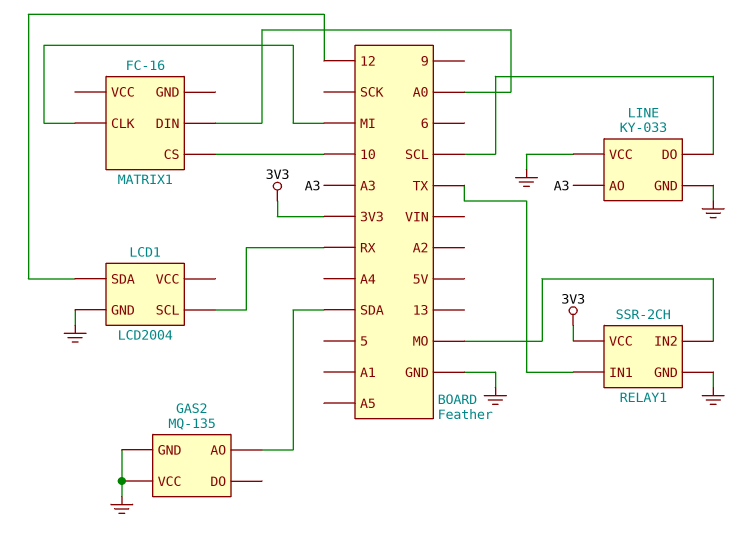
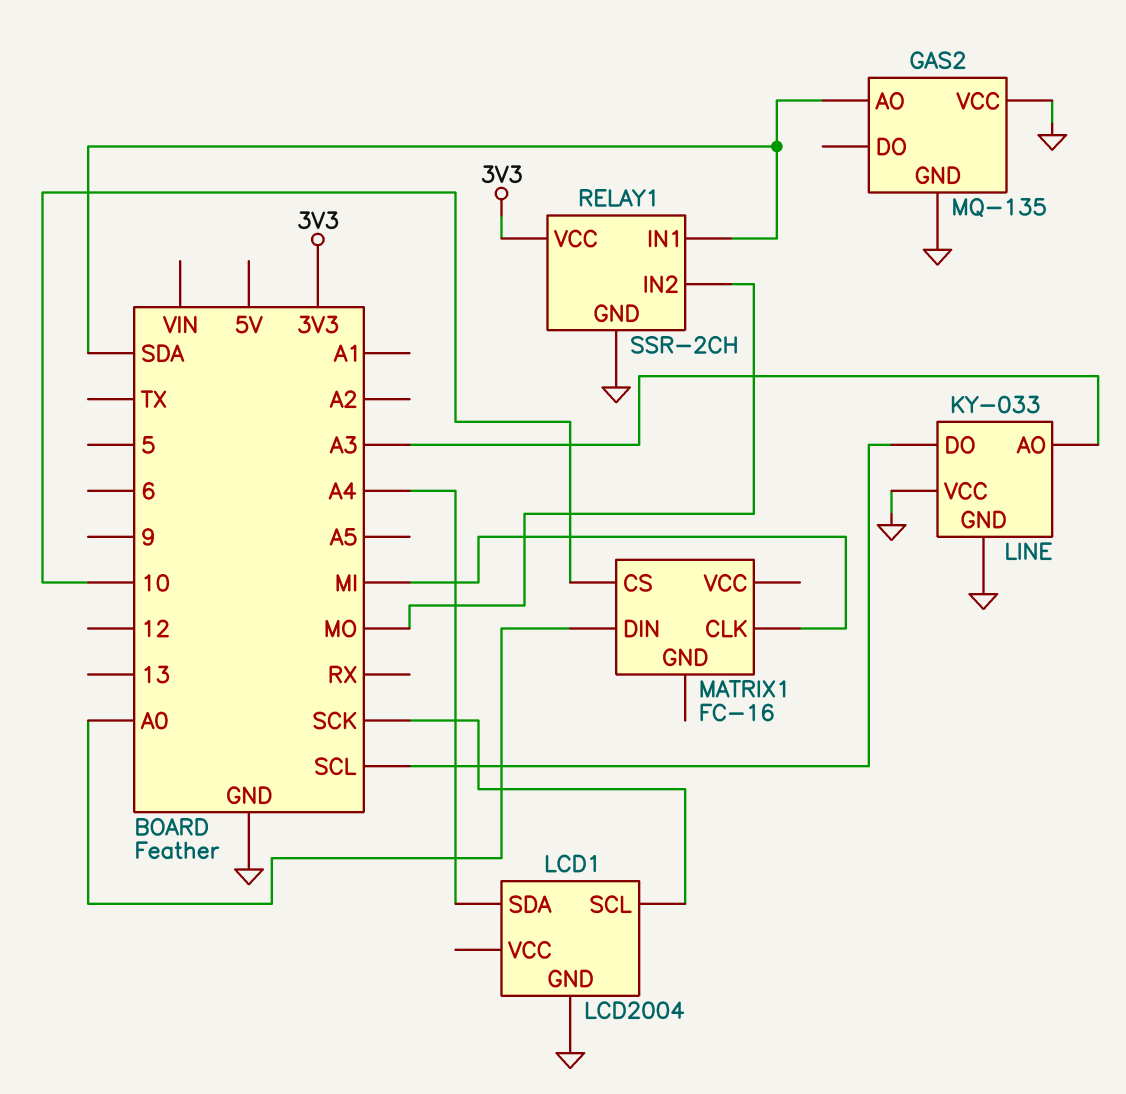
LCD1 pin SCL: RX -> SCK
LCD1 pin SDA: 12 -> A4
RELAY1 pin IN1: TX -> SDA

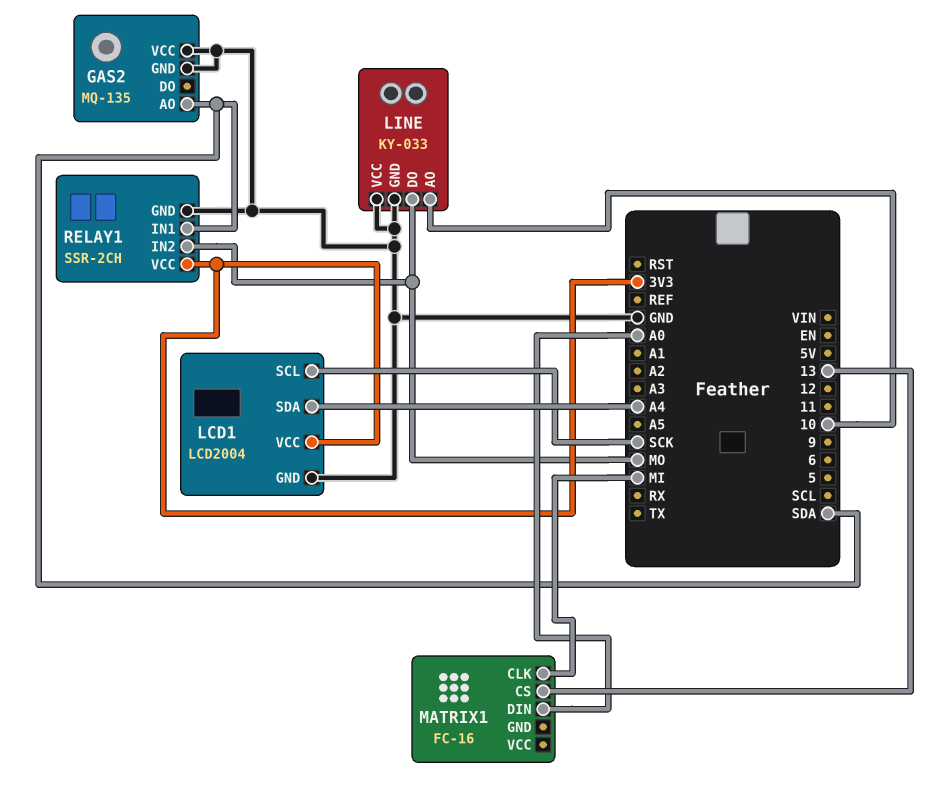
LCD1 pin VCC: none -> 3V3
LINE pin AO: A3 -> 10
LINE pin DO: SCL -> MO
MATRIX1 pin CS: 10 -> 13

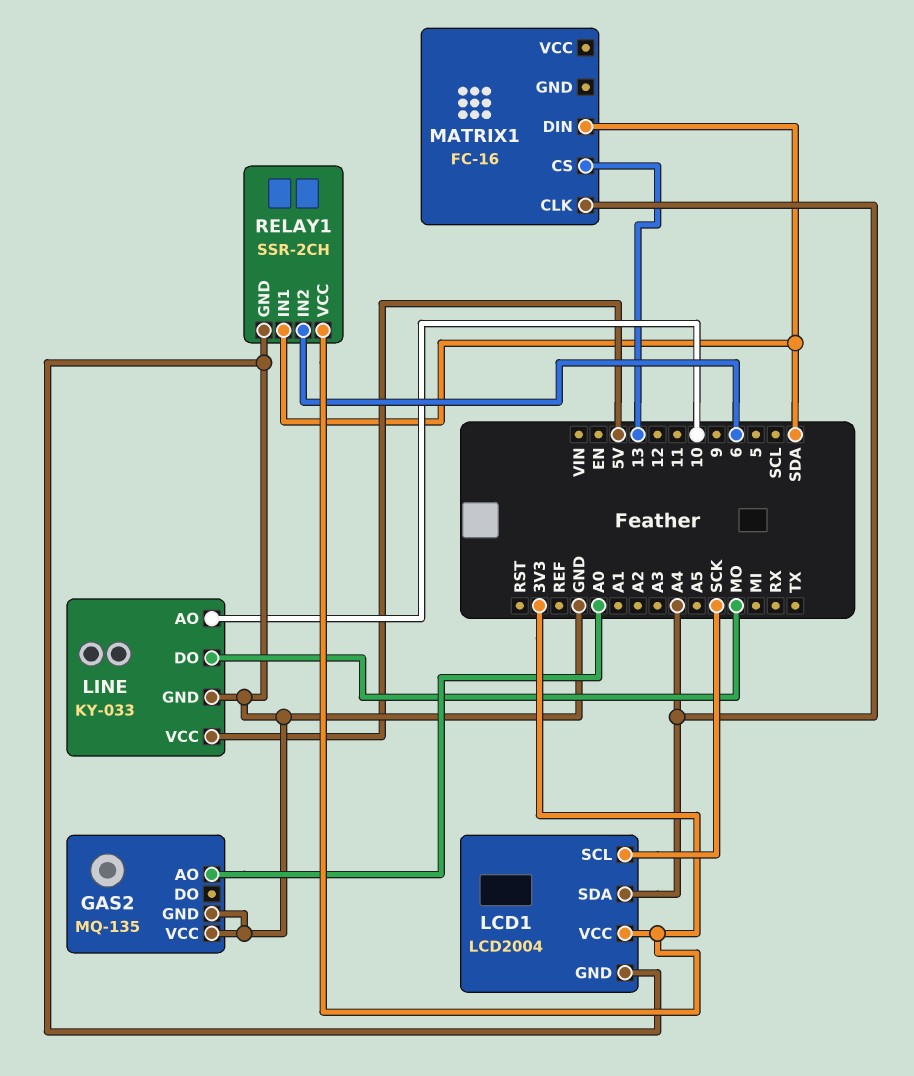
GAS2 pin AO: SDA -> A0
LINE pin VCC: GND -> 5V
MATRIX1 pin CLK: MI -> A4
MATRIX1 pin DIN: A0 -> SDA
RELAY1 pin IN2: MO -> 6

